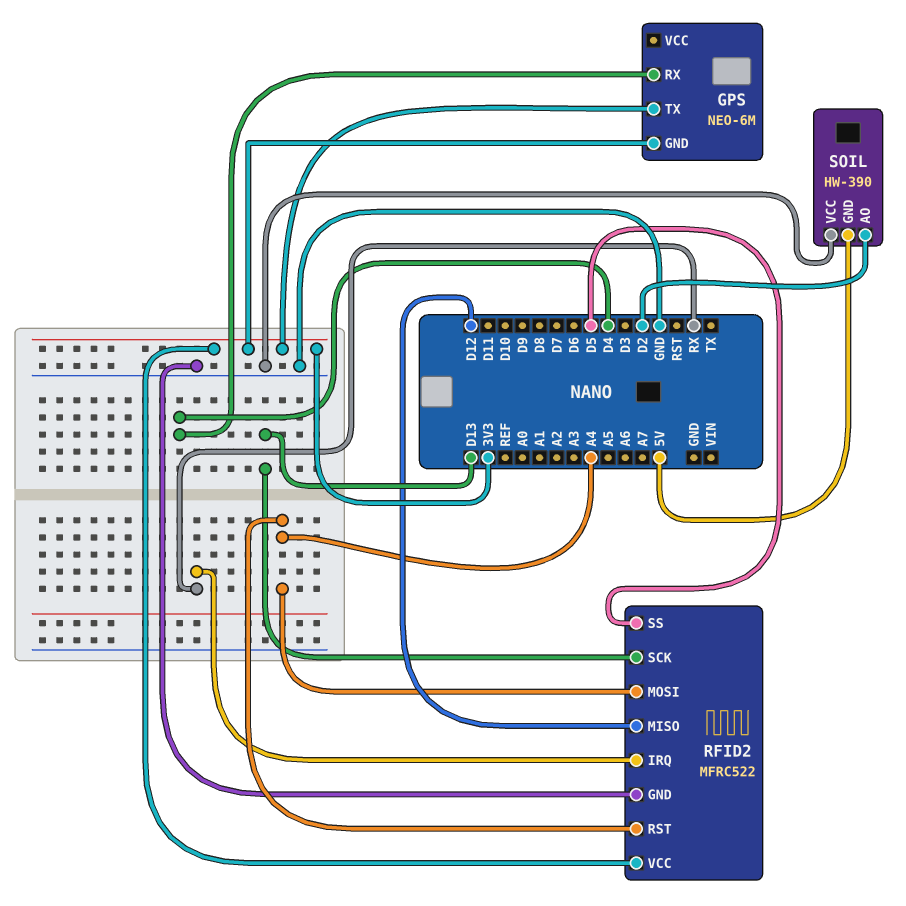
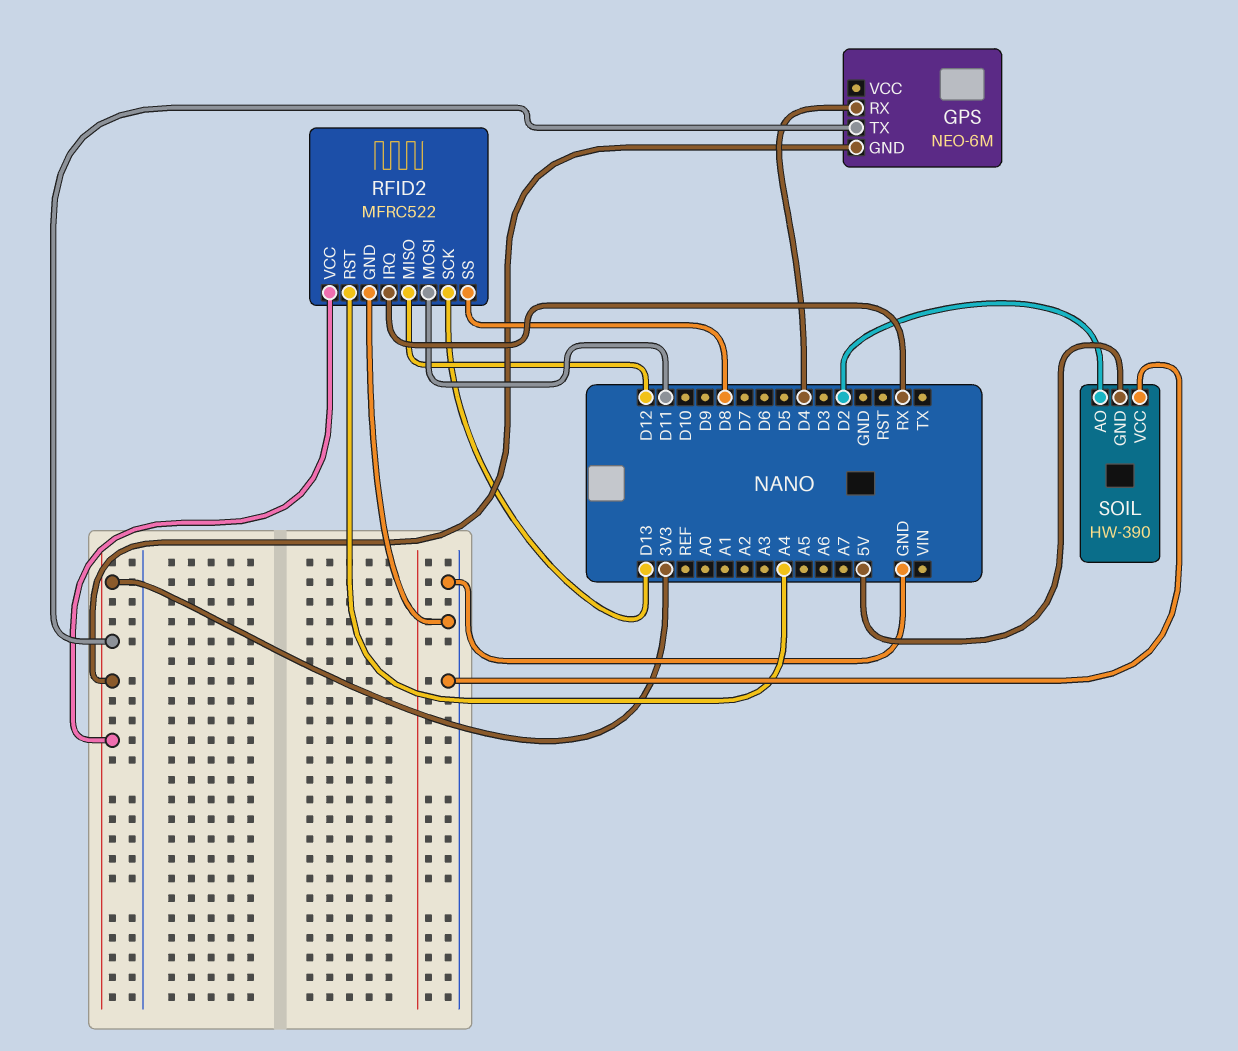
RFID2 pin MOSI: A4 -> D11
RFID2 pin SS: D5 -> D8

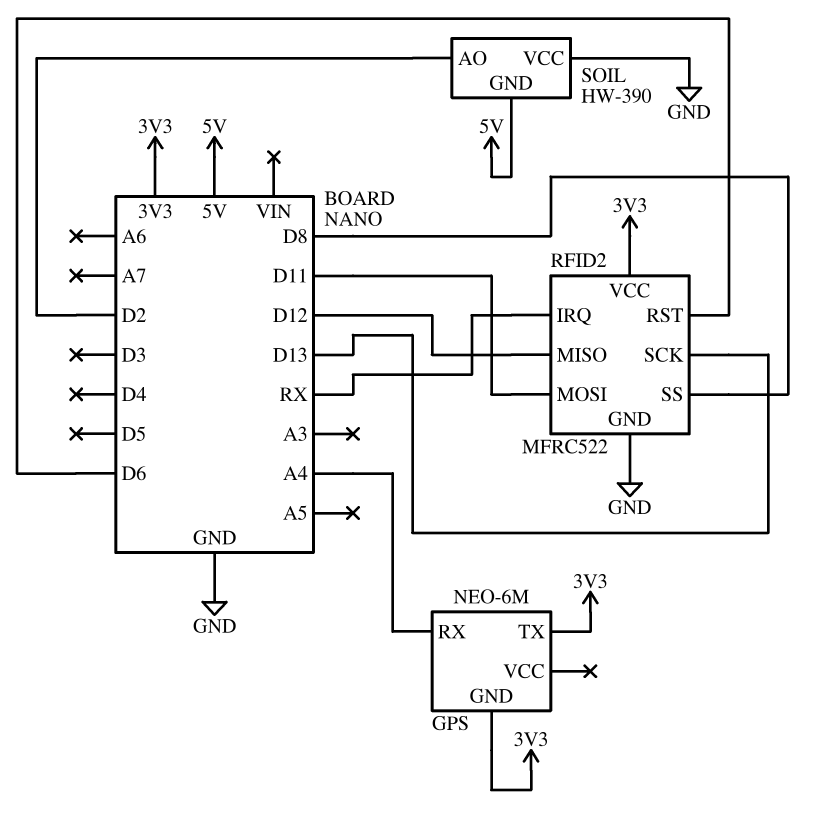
GPS pin RX: D4 -> A4
RFID2 pin RST: A4 -> D6

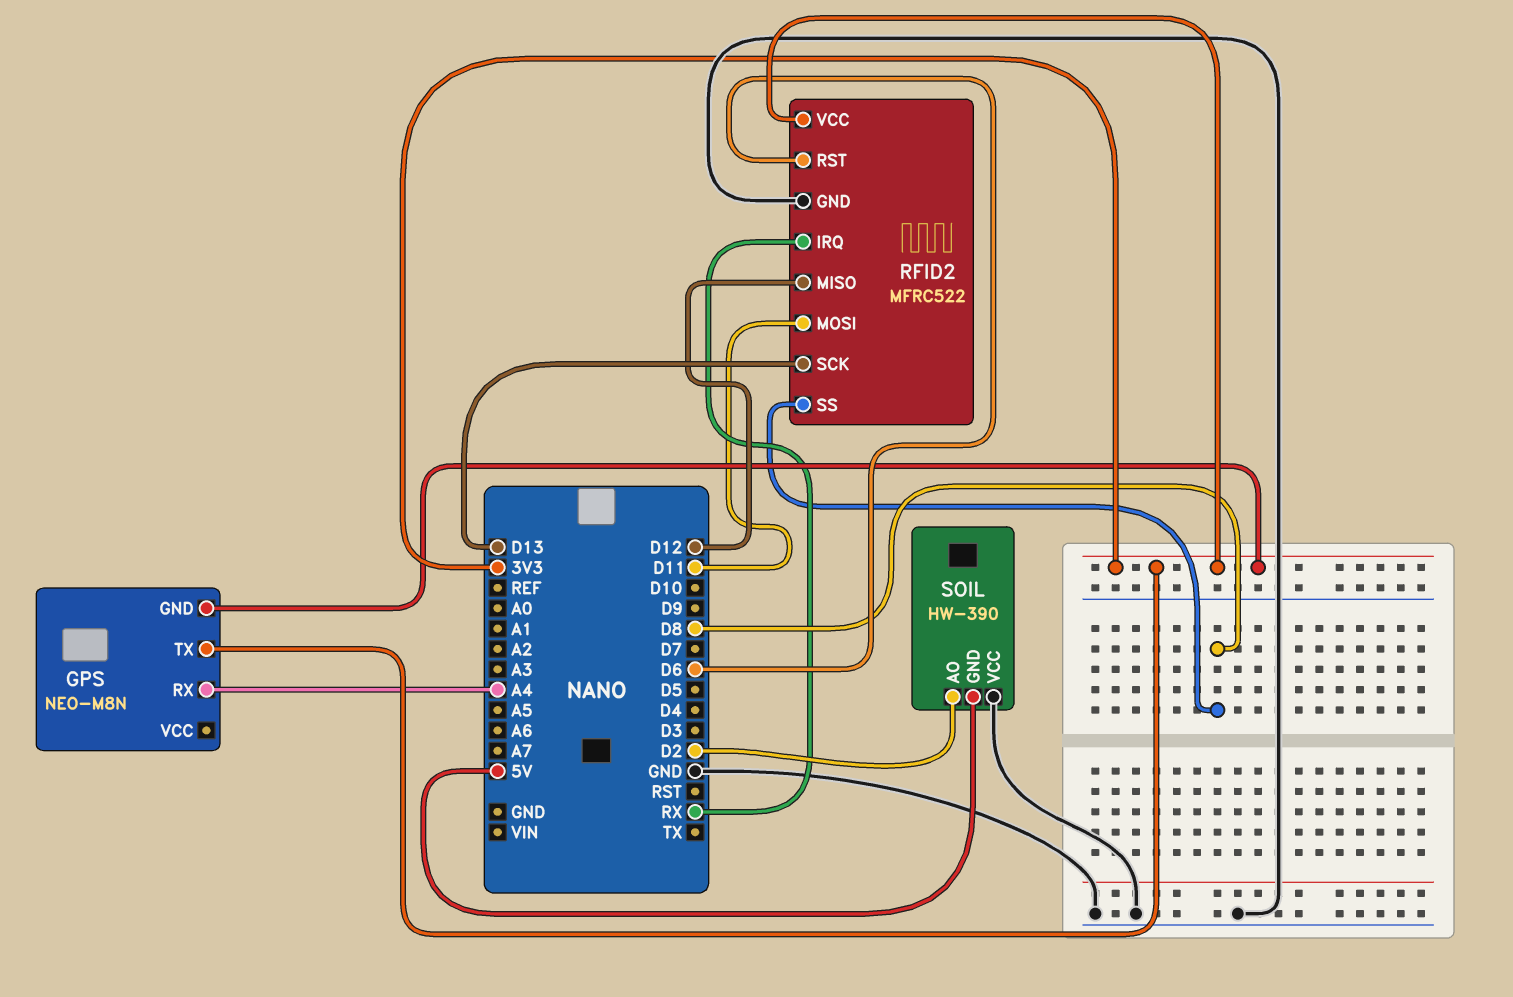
GPS: NEO-6M -> NEO-M8N

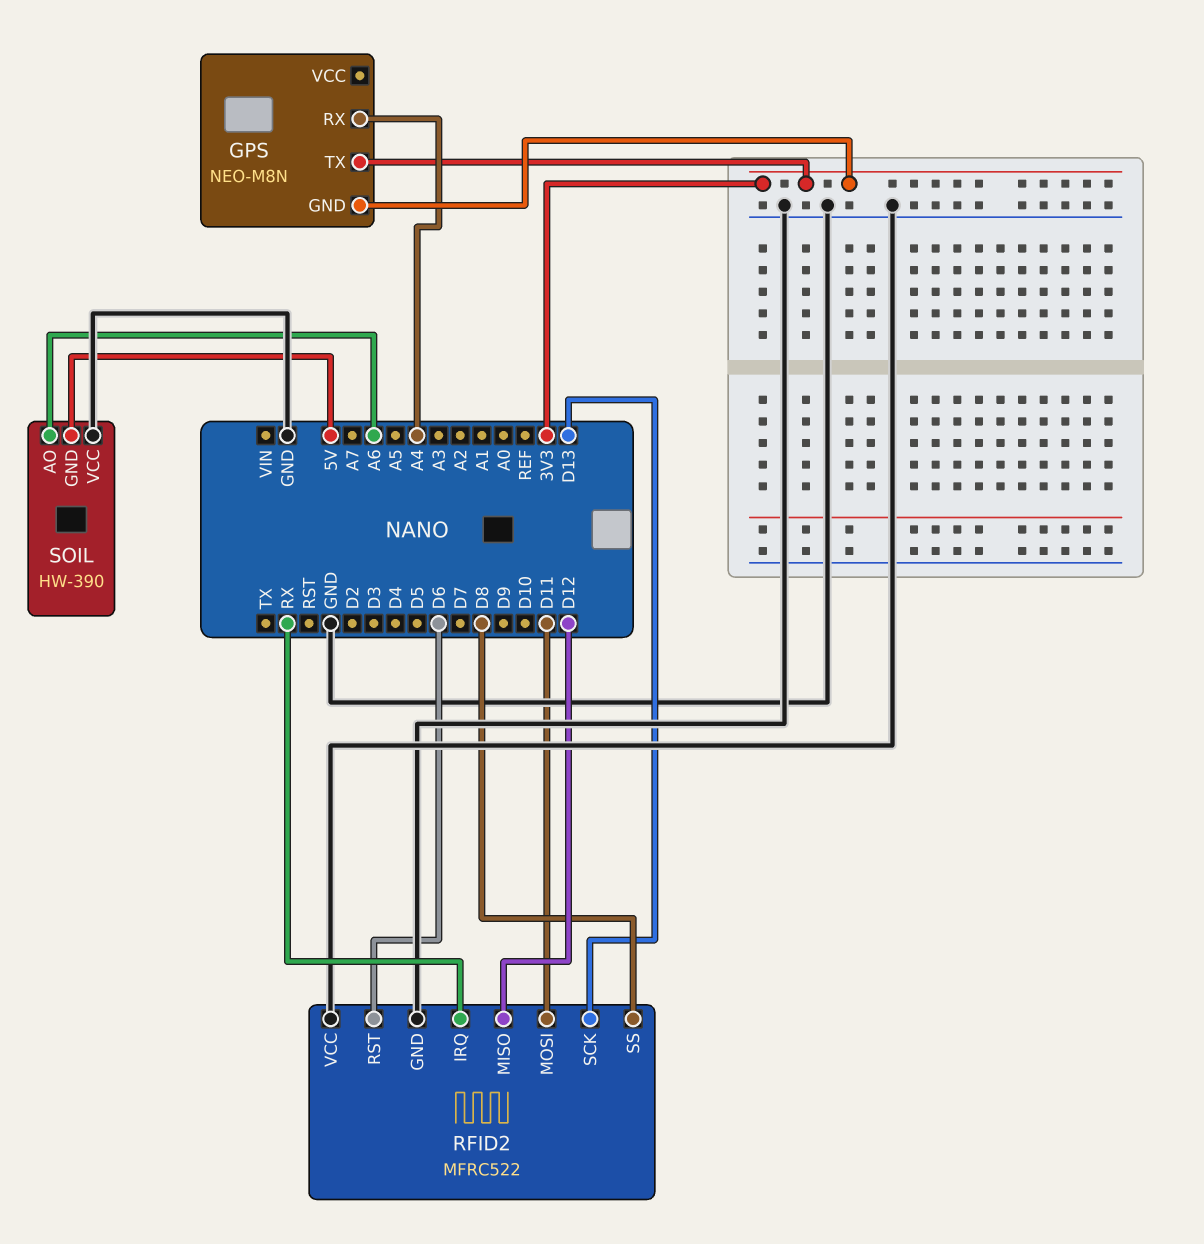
RFID2 pin VCC: 3V3 -> GND
SOIL pin AO: D2 -> A6

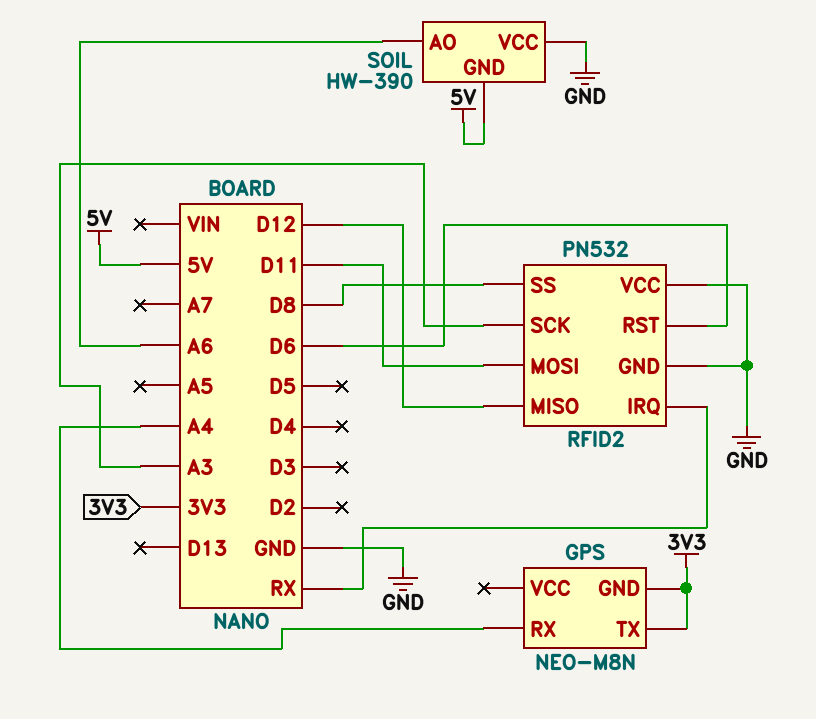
RFID2: MFRC522 -> PN532
RFID2 pin SCK: D13 -> A3

